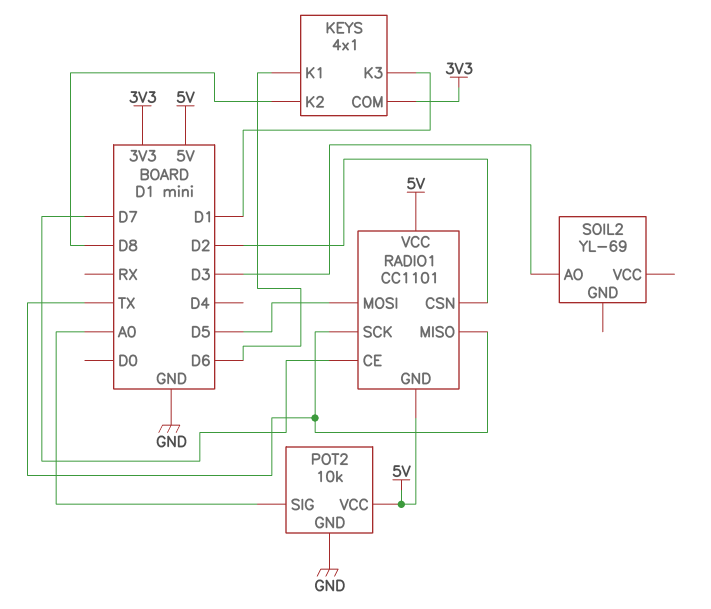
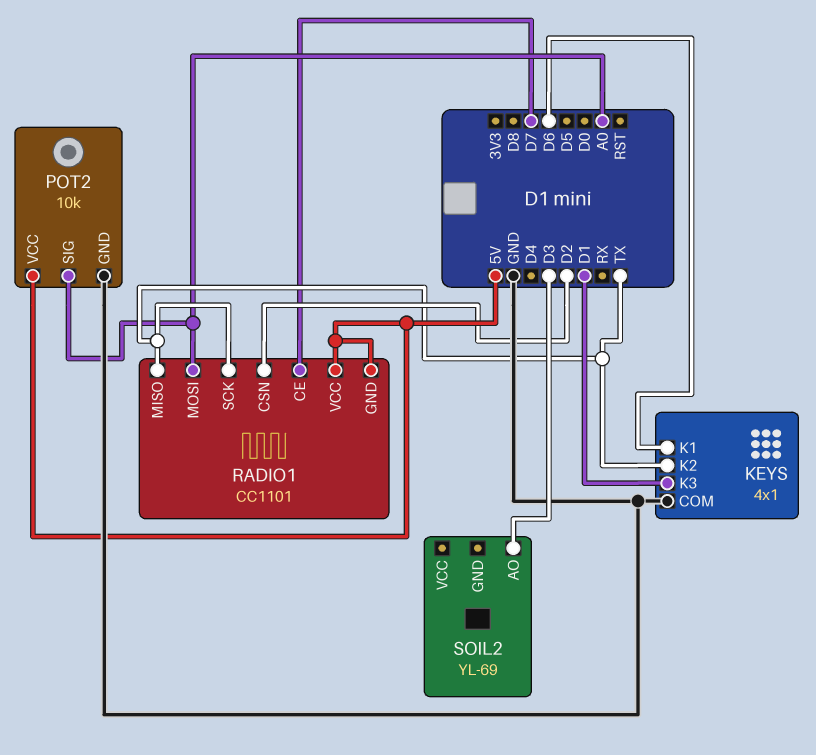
KEYS pin COM: 3V3 -> GND
KEYS pin K2: D8 -> TX
RADIO1 pin MOSI: D5 -> A0

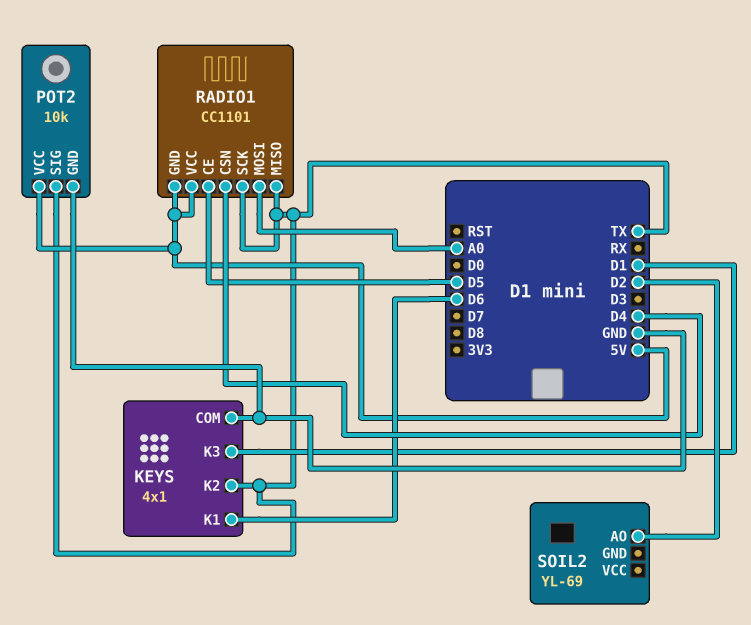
POT2 pin SIG: A0 -> TX
RADIO1 pin CE: D7 -> D5
RADIO1 pin CSN: D2 -> D4
SOIL2 pin AO: D3 -> D2

